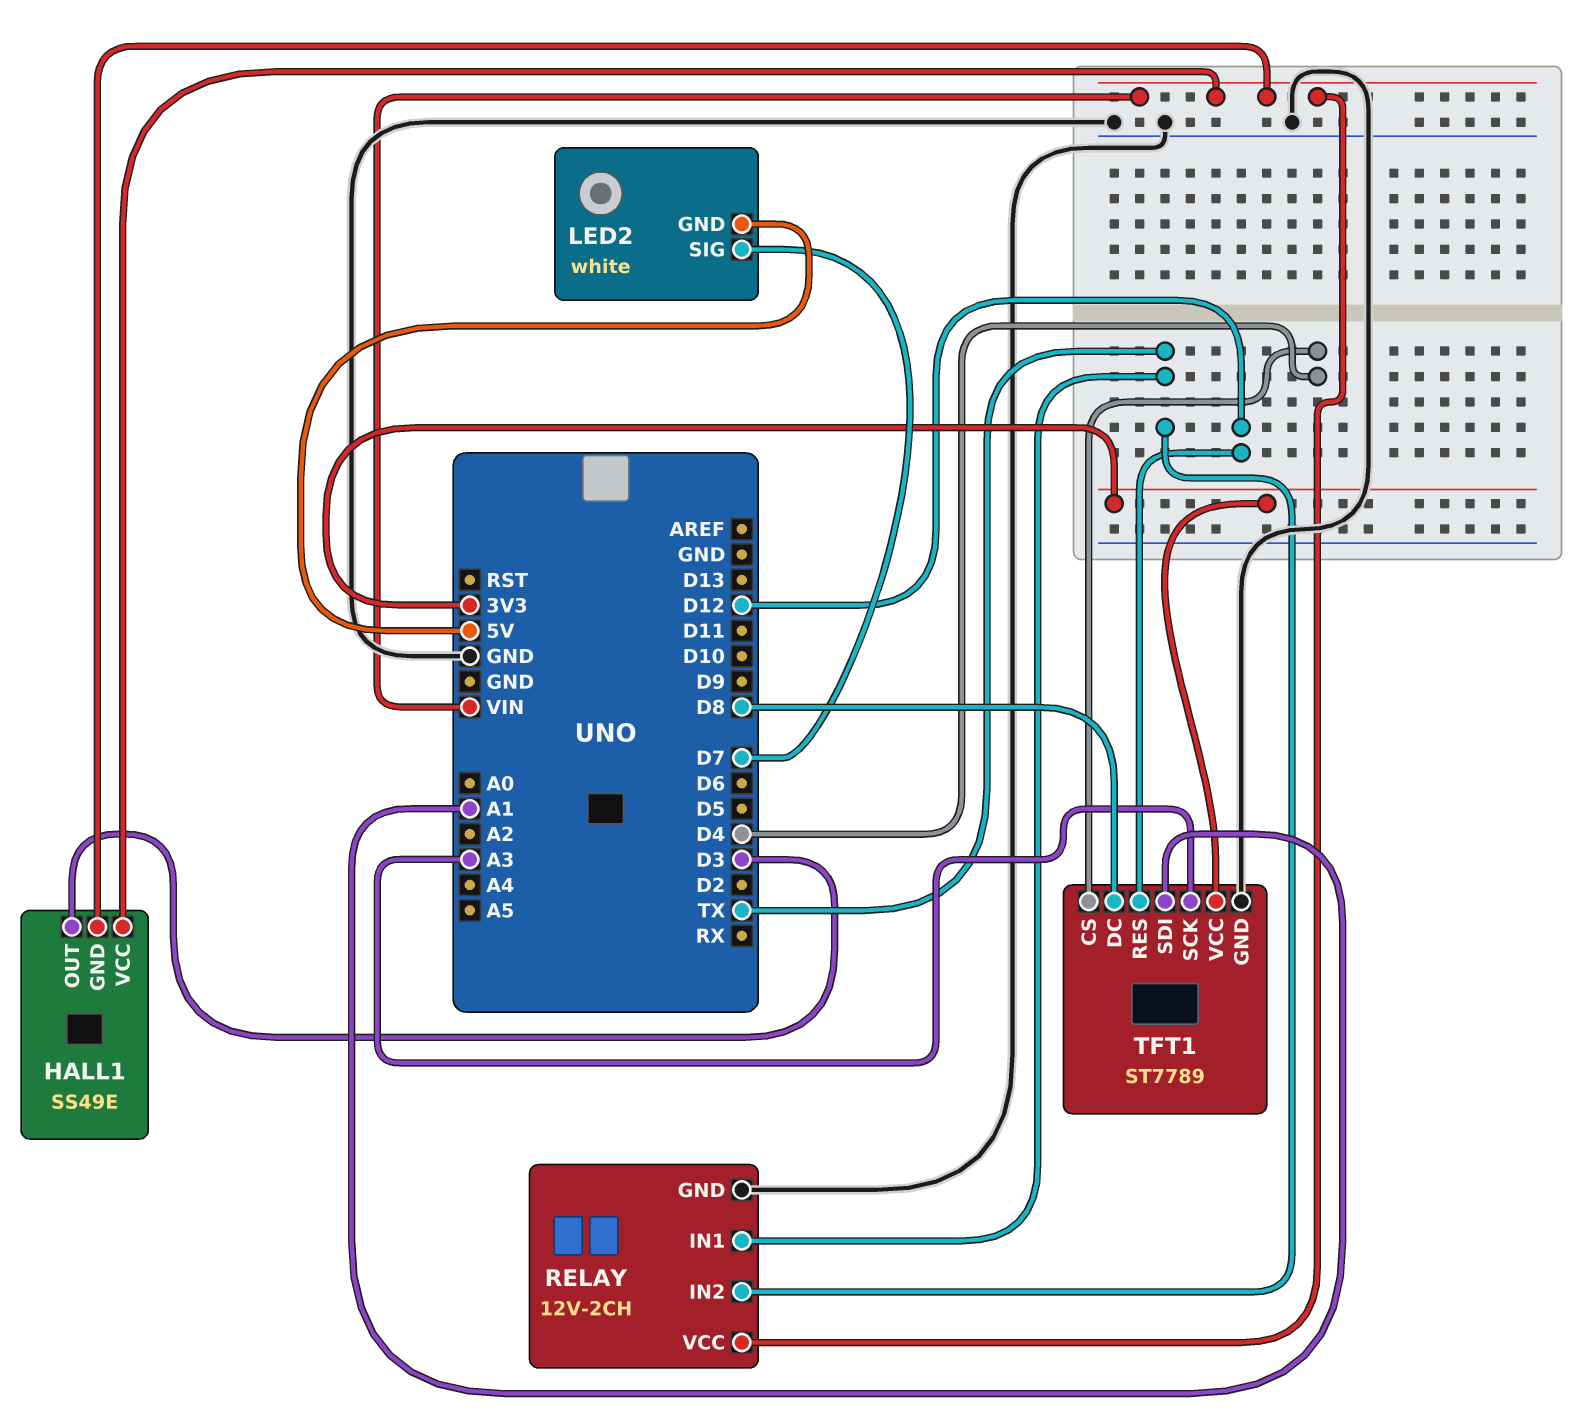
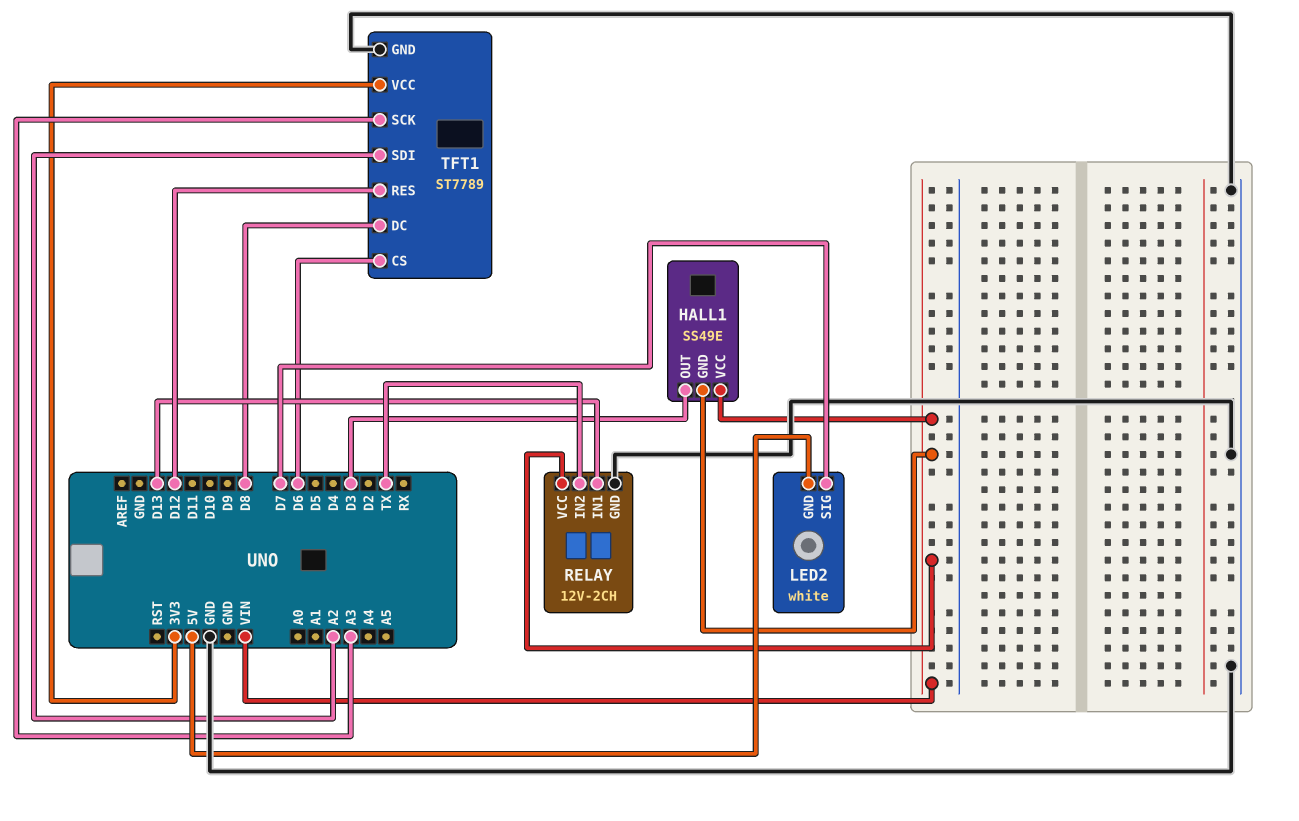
RELAY pin IN1: TX -> D13
TFT1 pin CS: D4 -> D6
TFT1 pin SDI: A1 -> A2

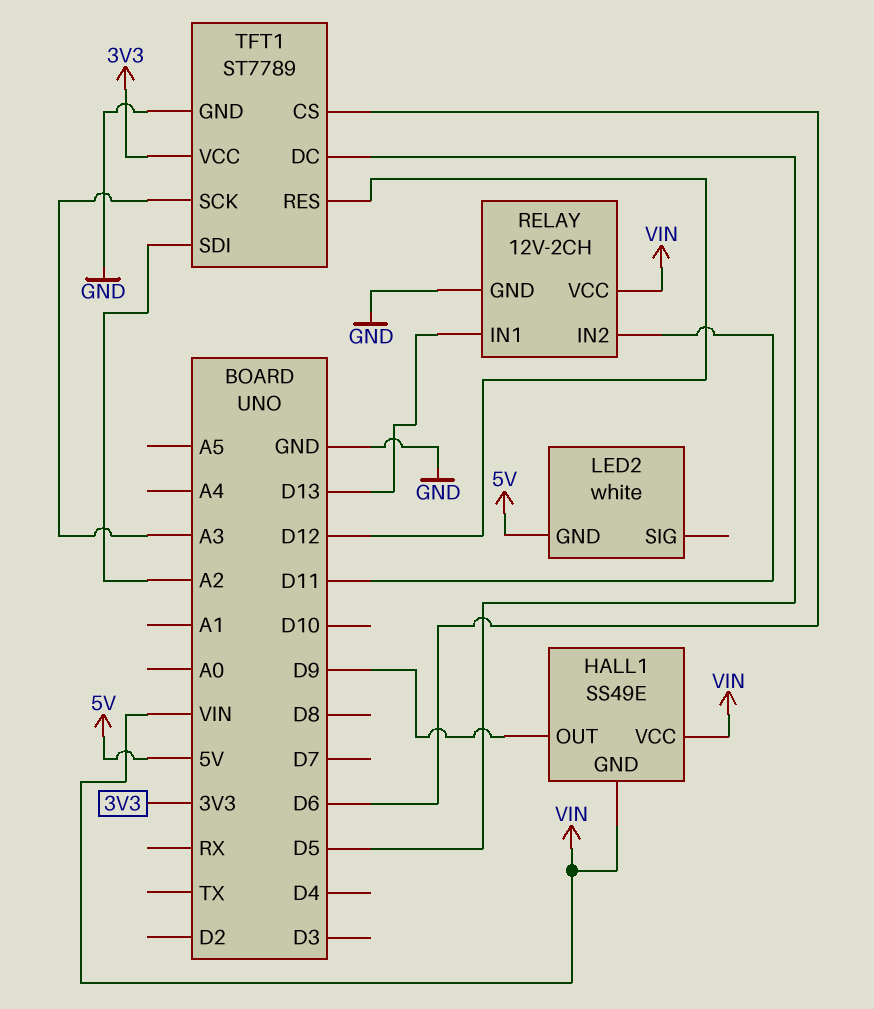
HALL1 pin OUT: D3 -> D9
LED2 pin SIG: D7 -> none
RELAY pin IN2: TX -> D11
TFT1 pin DC: D8 -> D5

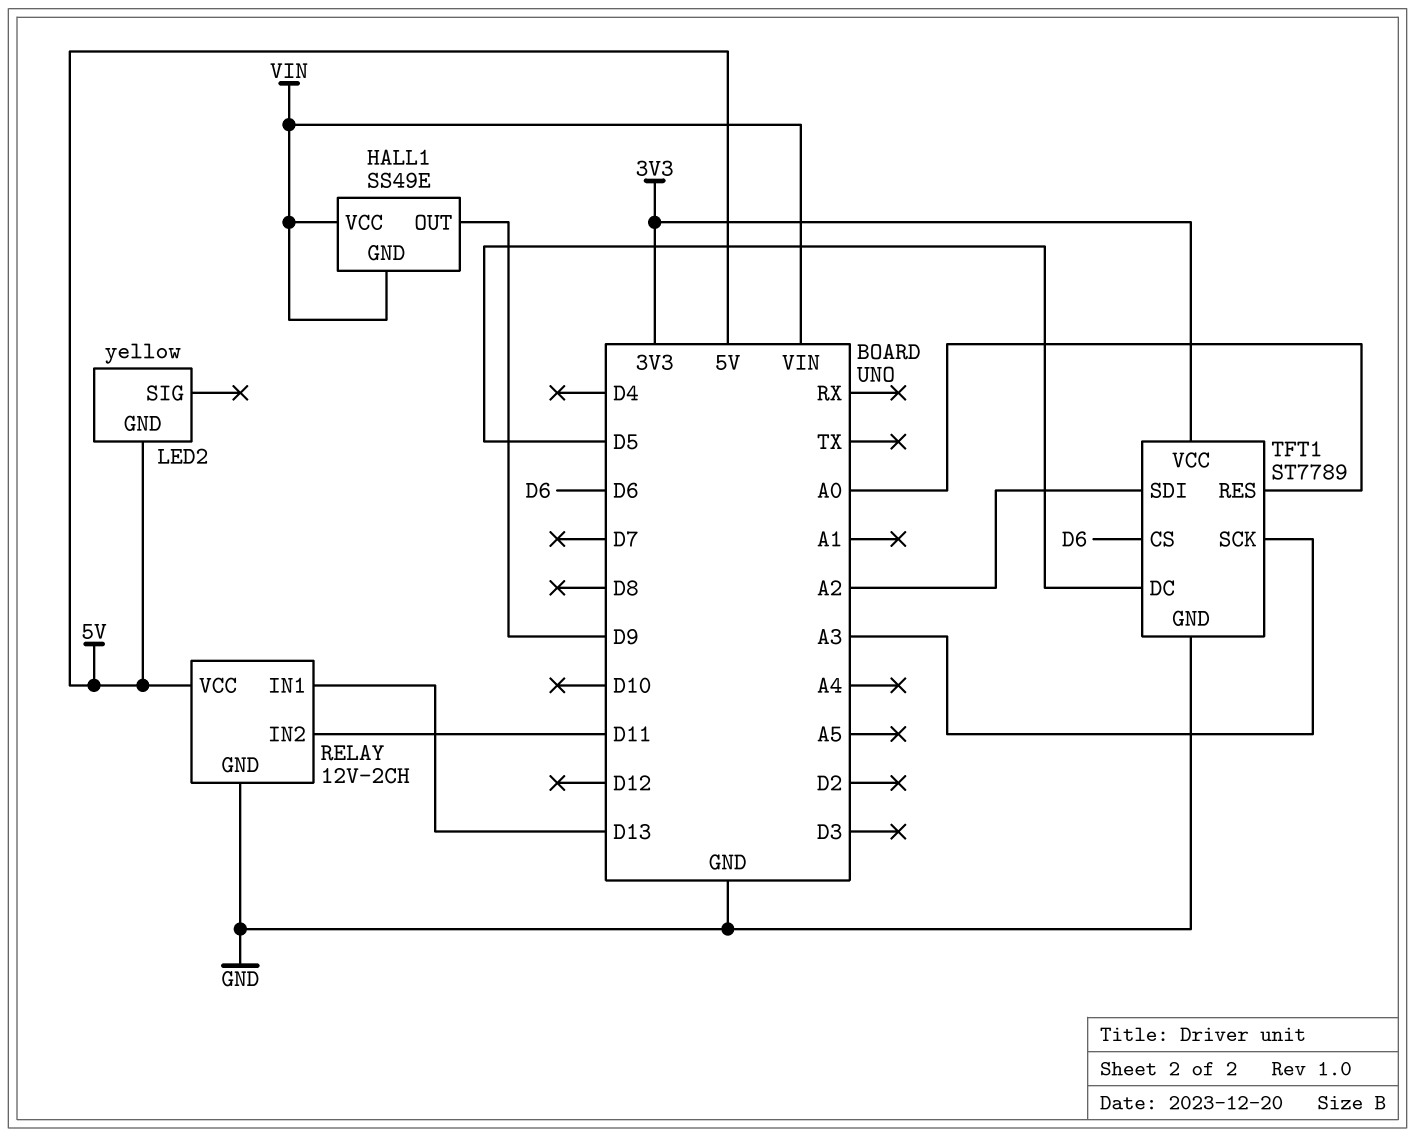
LED2: white -> yellow
RELAY pin VCC: VIN -> 5V
TFT1 pin RES: D12 -> A0

